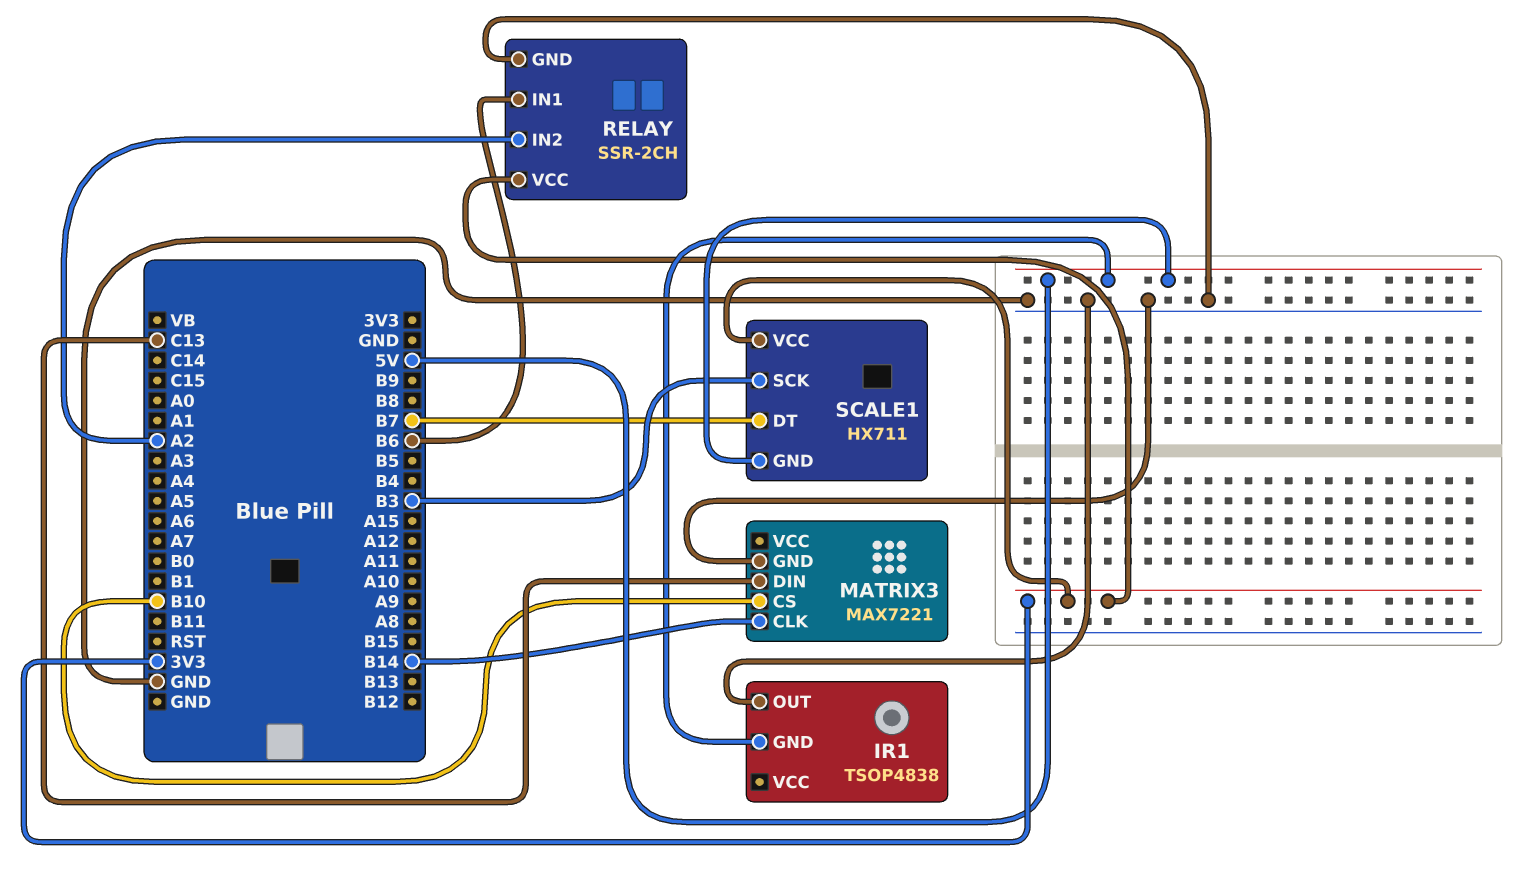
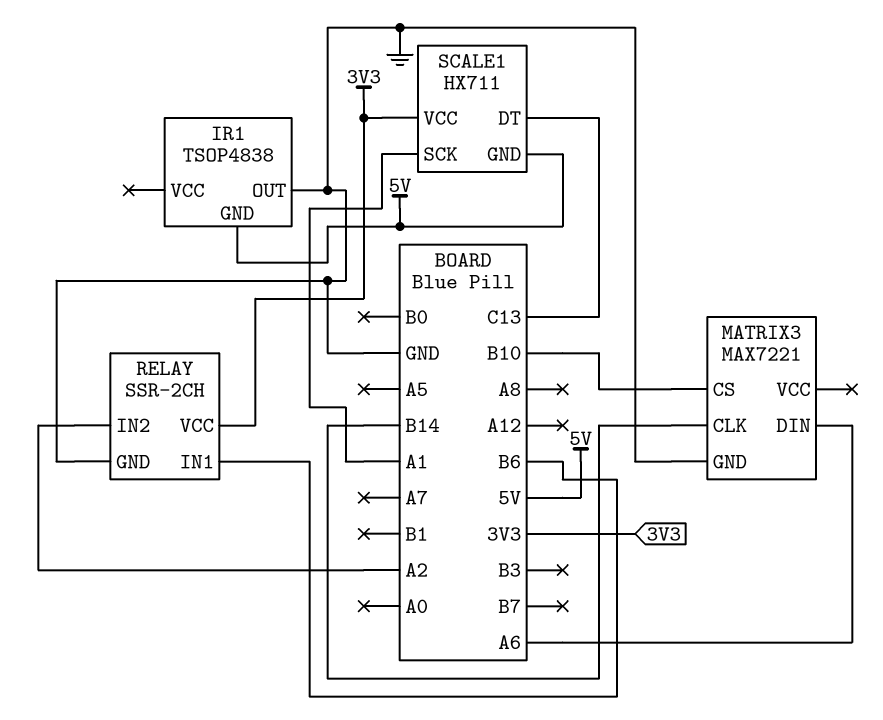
MATRIX3 pin DIN: C13 -> A6
SCALE1 pin DT: B7 -> C13
SCALE1 pin SCK: B3 -> A1

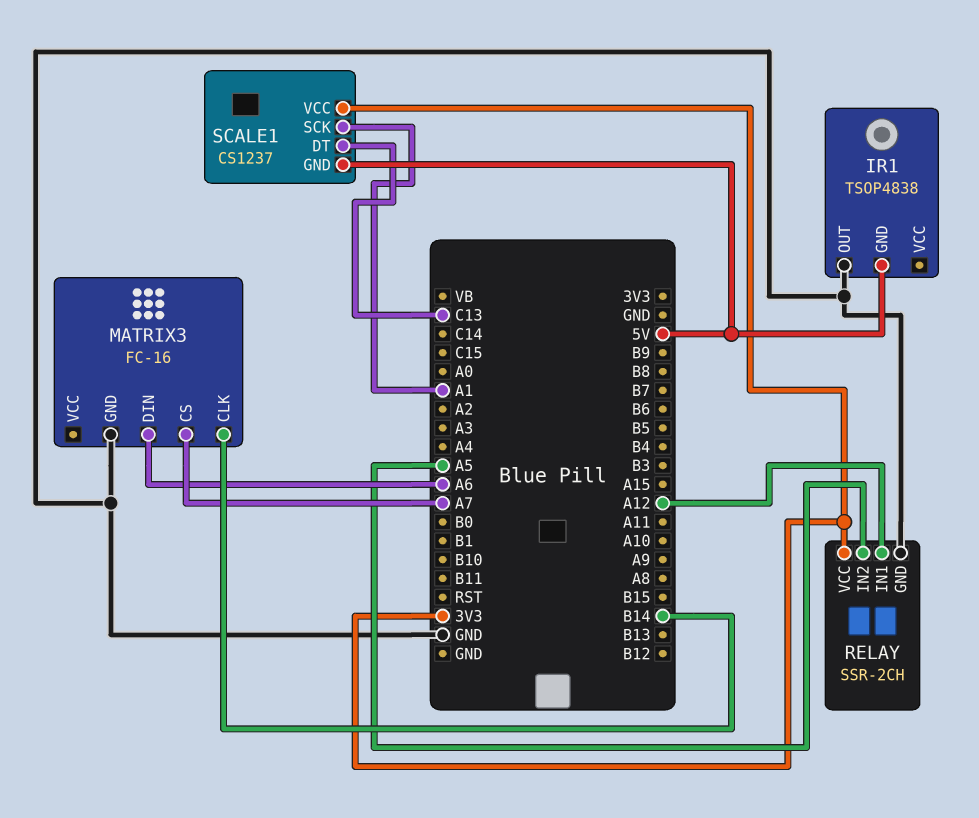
MATRIX3: MAX7221 -> FC-16
MATRIX3 pin CS: B10 -> A7
RELAY pin IN1: B6 -> A12
RELAY pin IN2: A2 -> A5
SCALE1: HX711 -> CS1237

